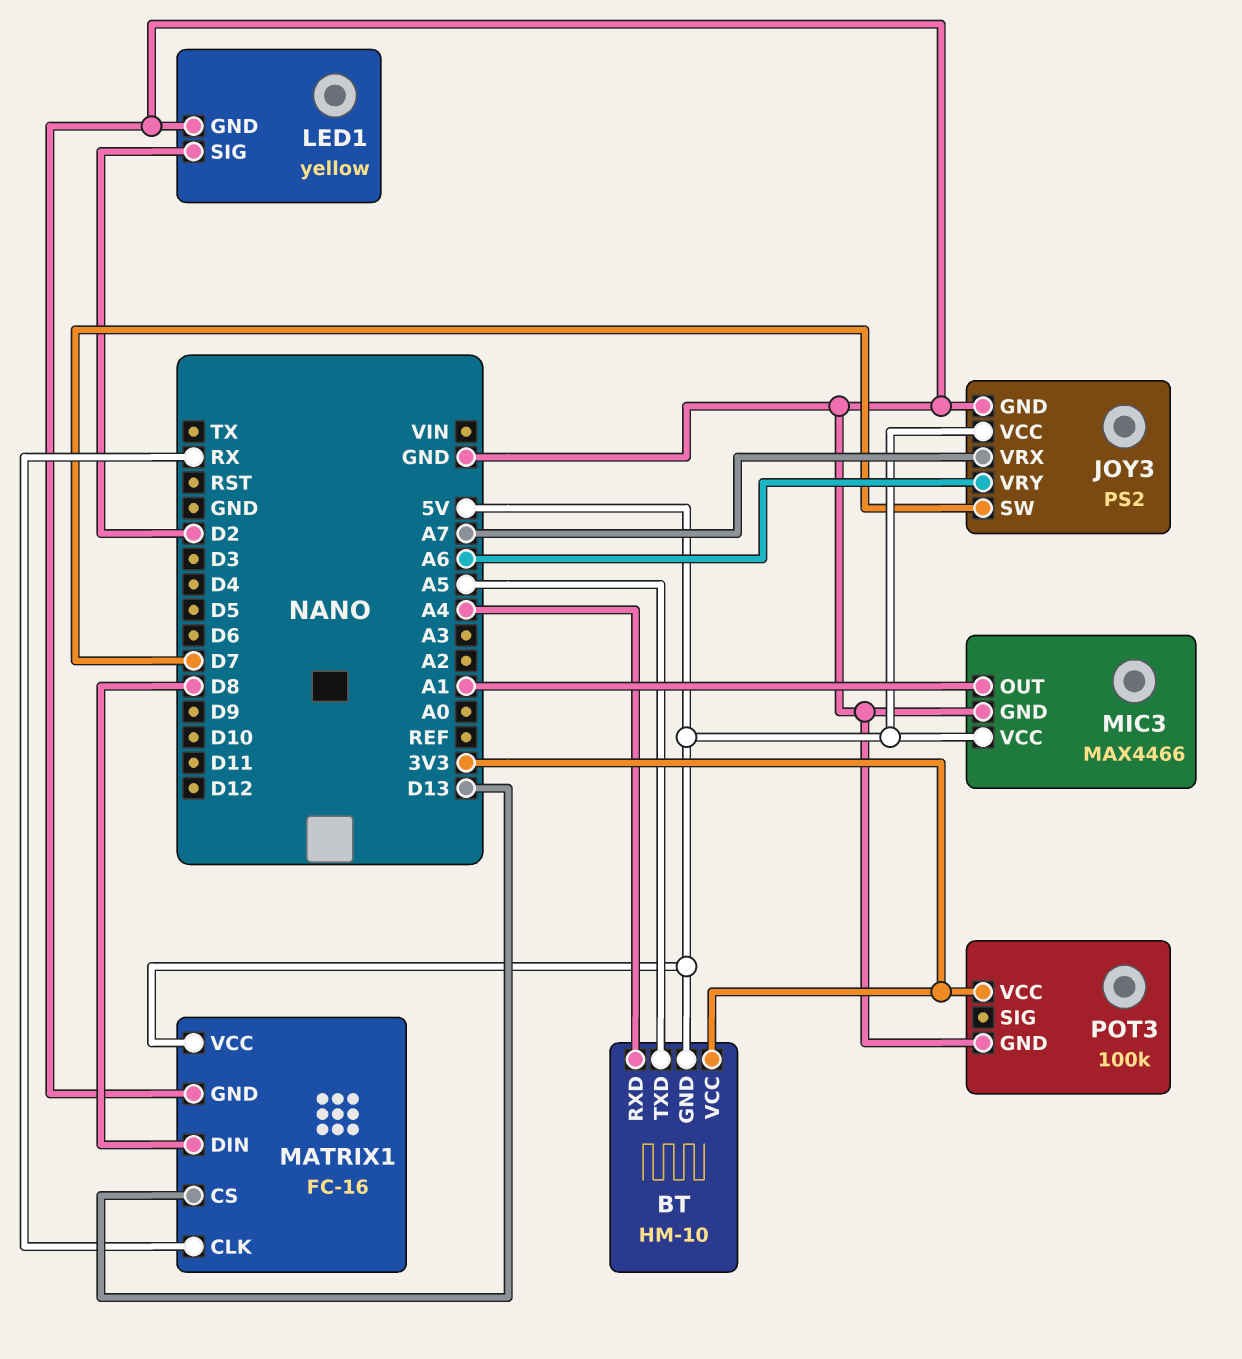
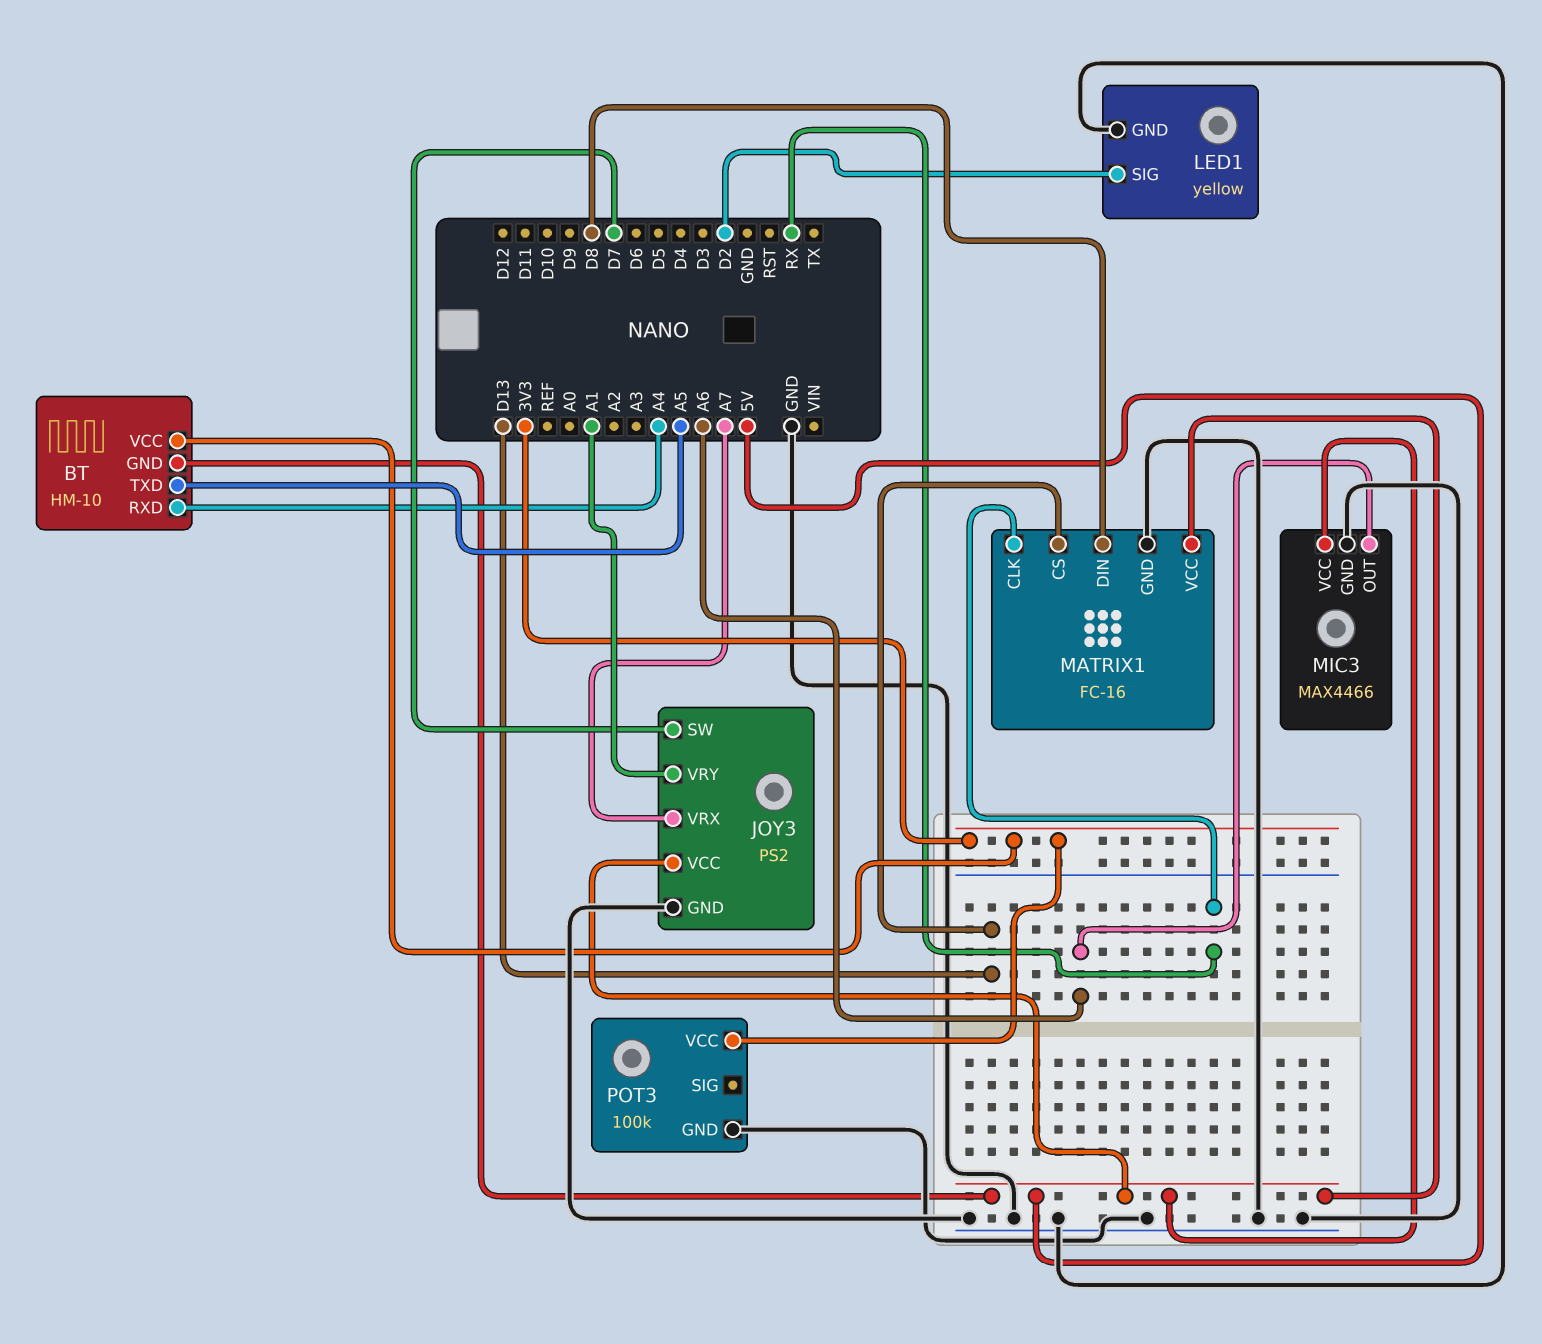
JOY3 pin VRY: A6 -> A1
MIC3 pin OUT: A1 -> A6

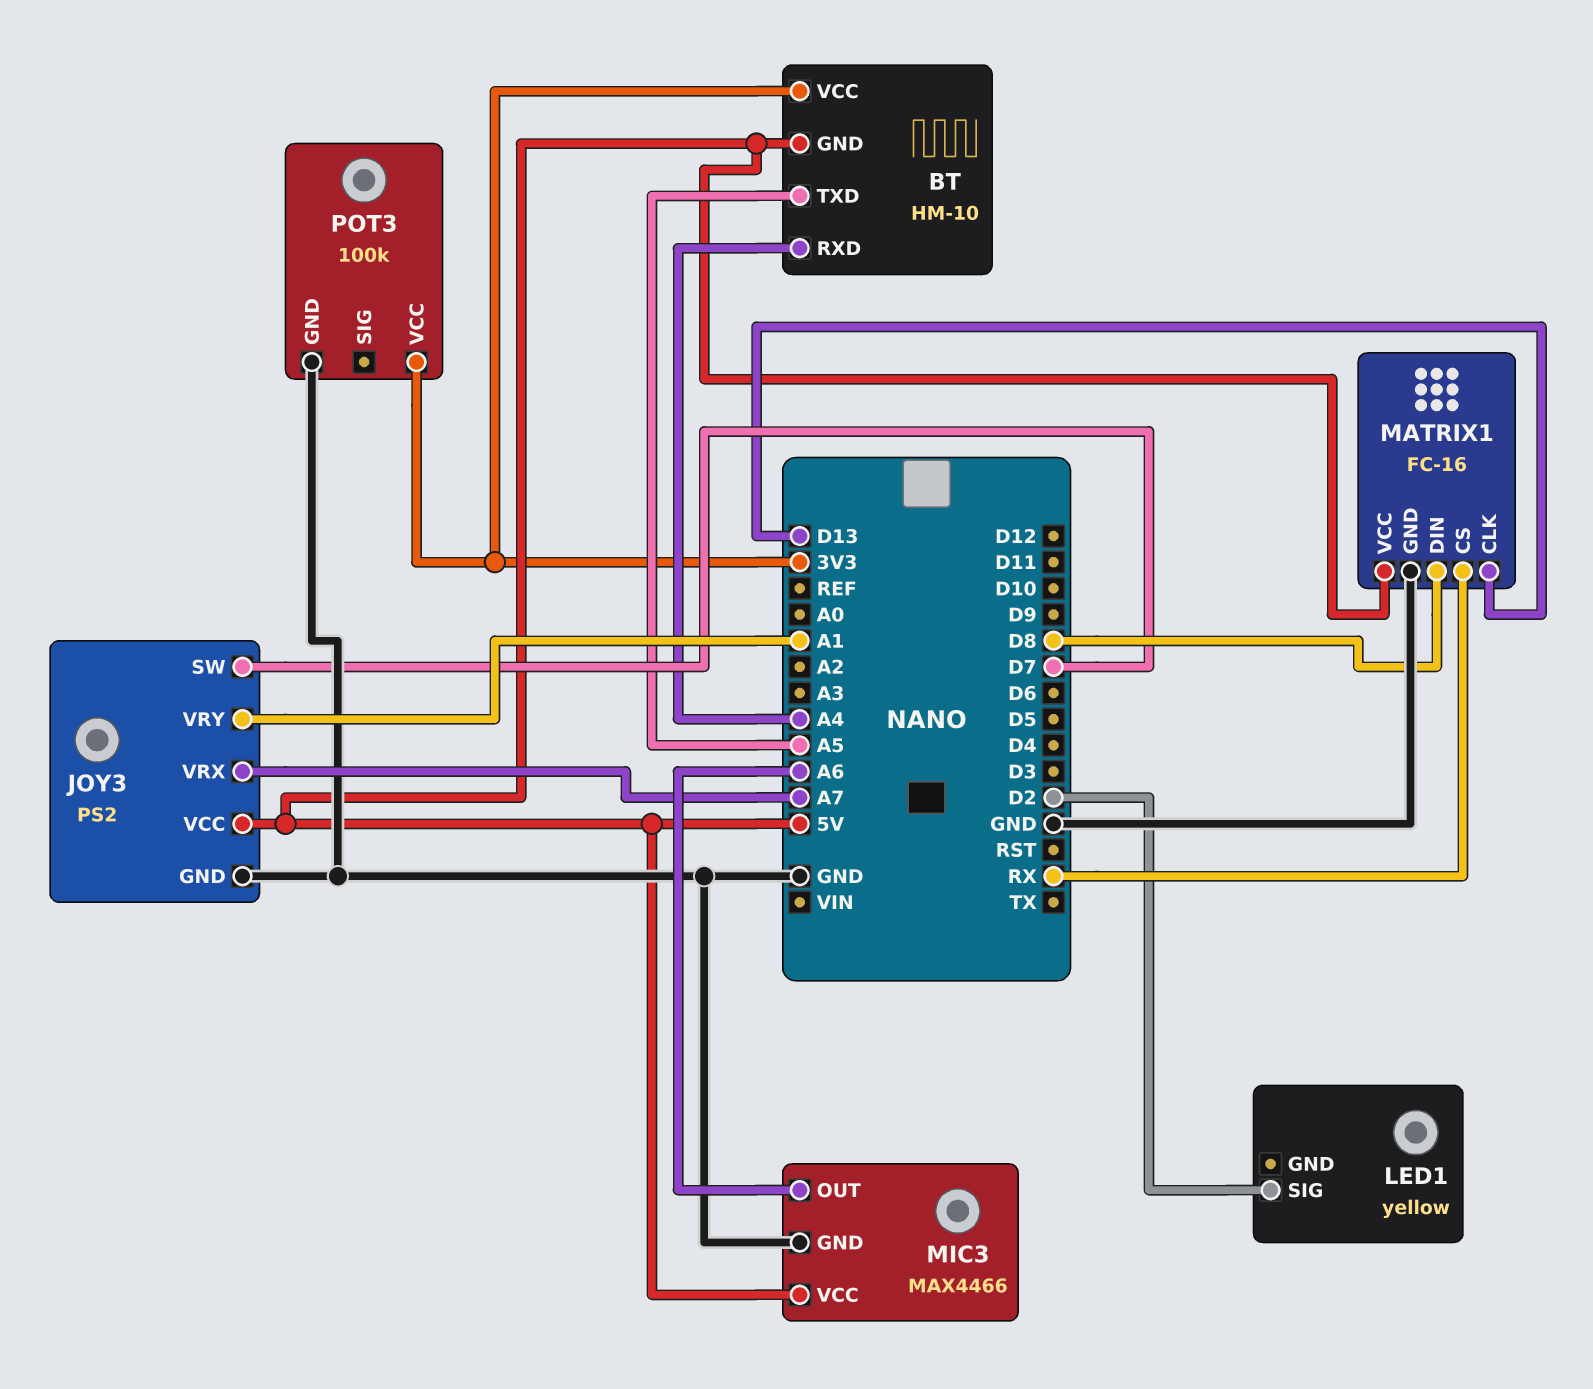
LED1 pin GND: GND -> none
MATRIX1 pin CLK: RX -> D13
MATRIX1 pin CS: D13 -> RX

